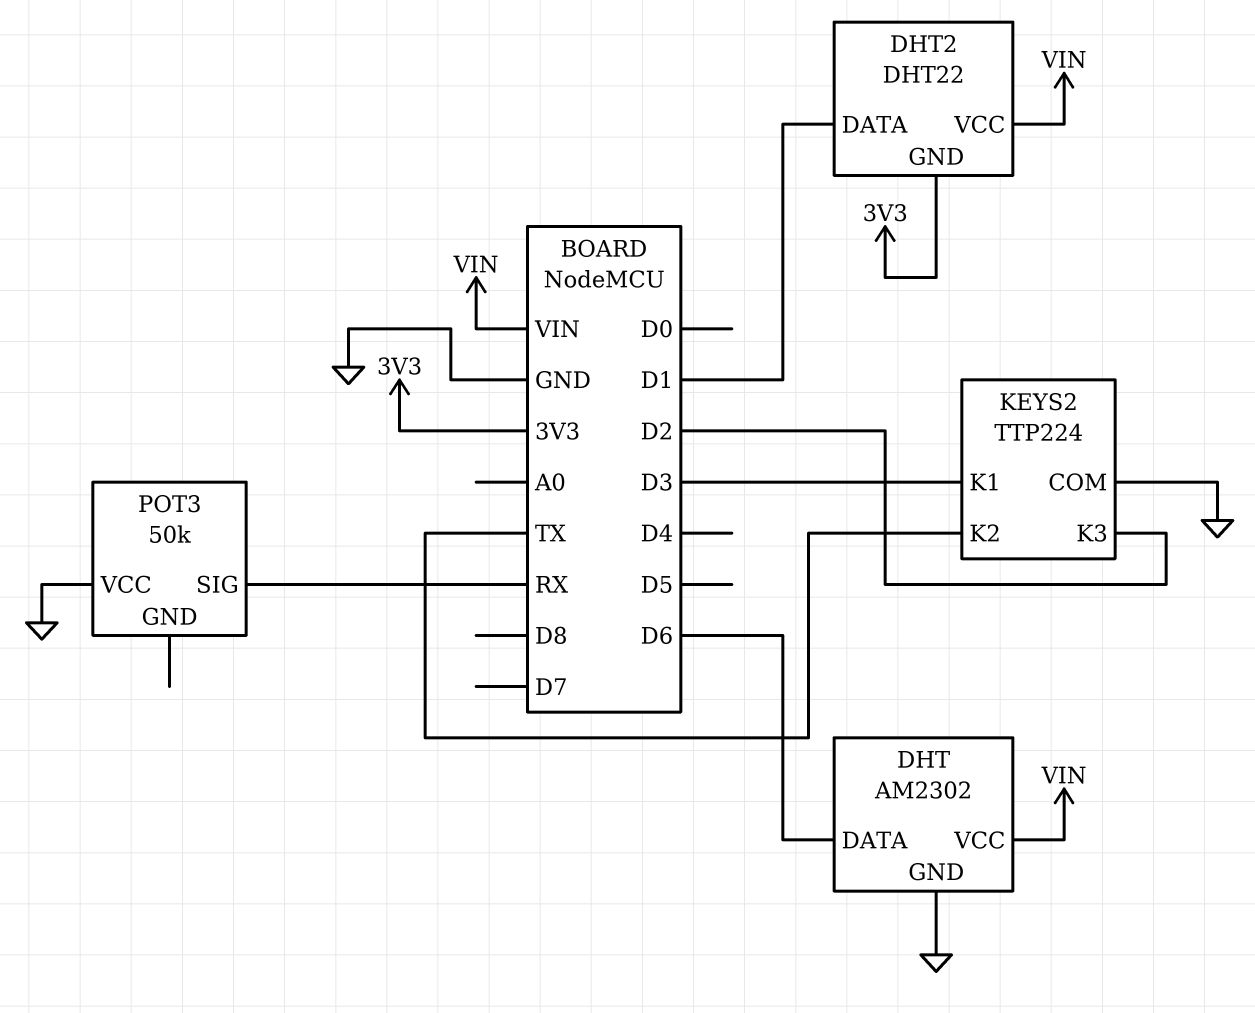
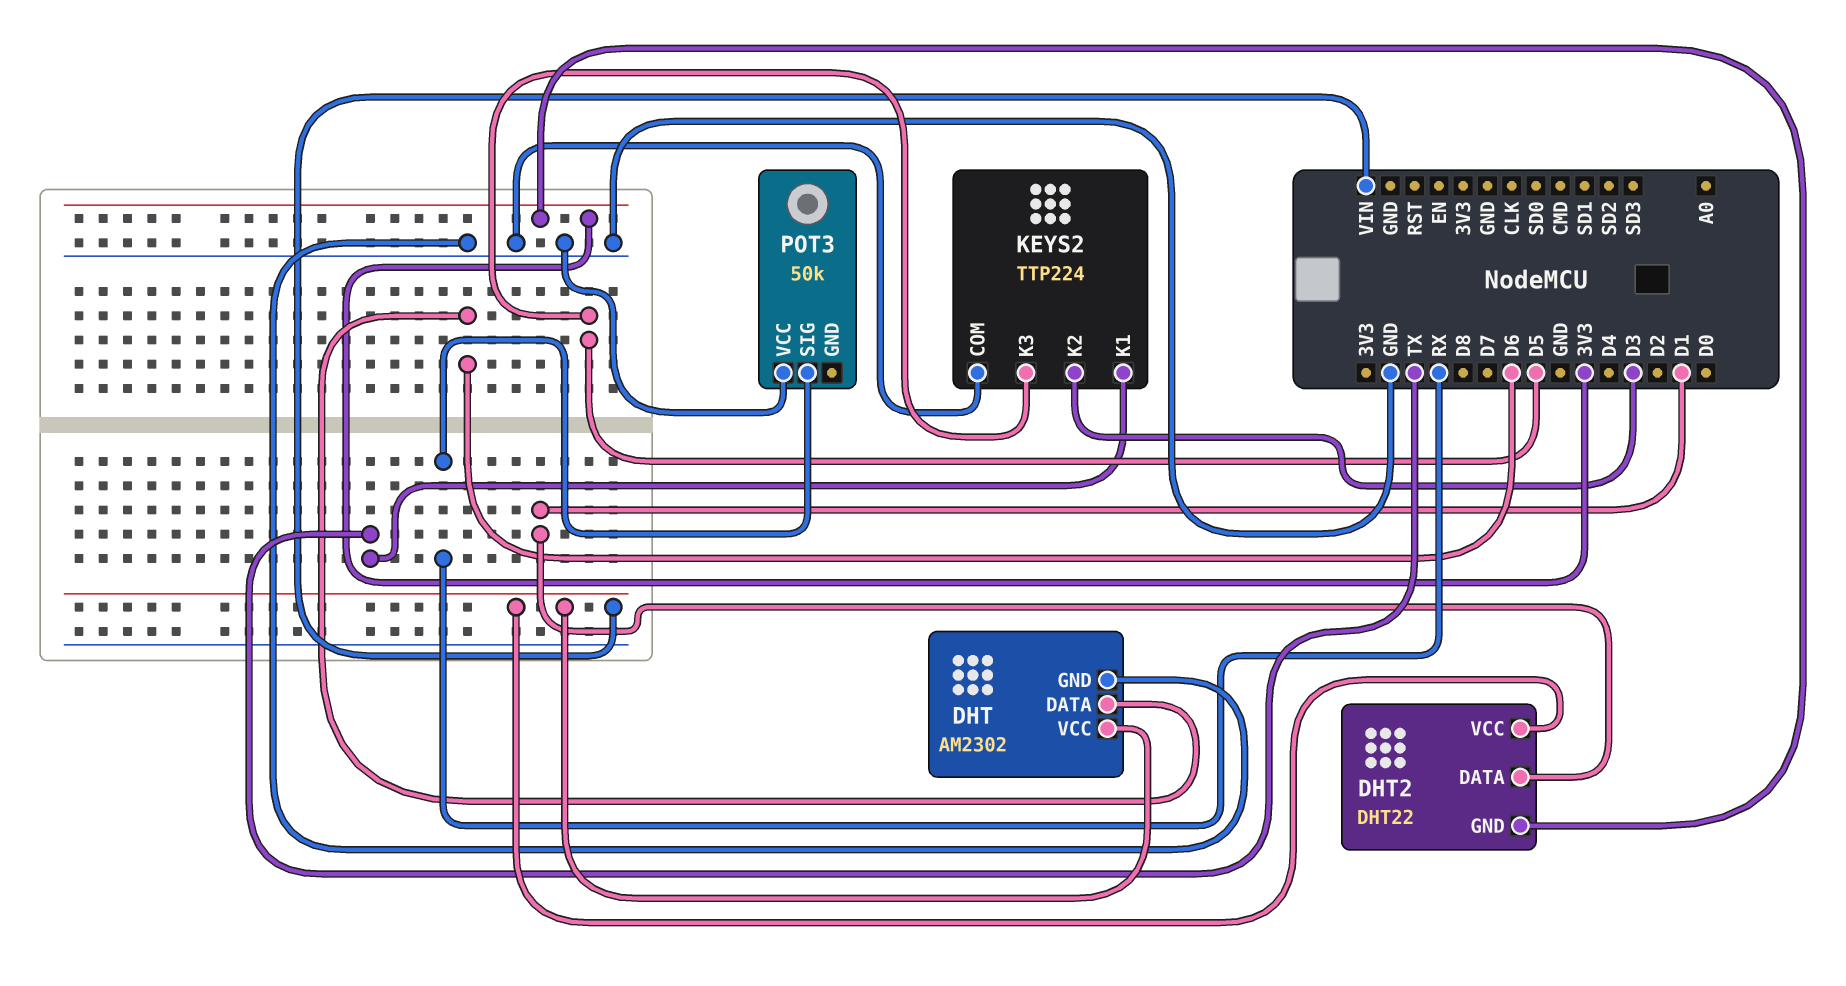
KEYS2 pin K1: D3 -> TX
KEYS2 pin K2: TX -> D3
KEYS2 pin K3: D2 -> D5

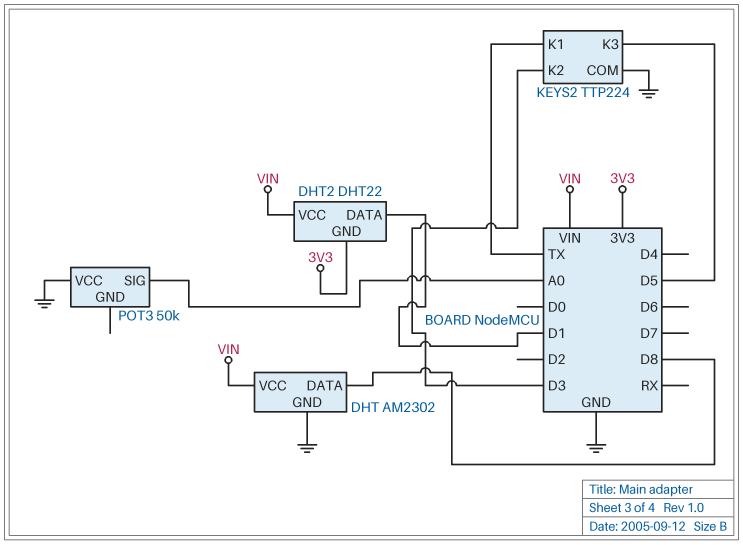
DHT pin DATA: D6 -> D8
POT3 pin SIG: RX -> A0

